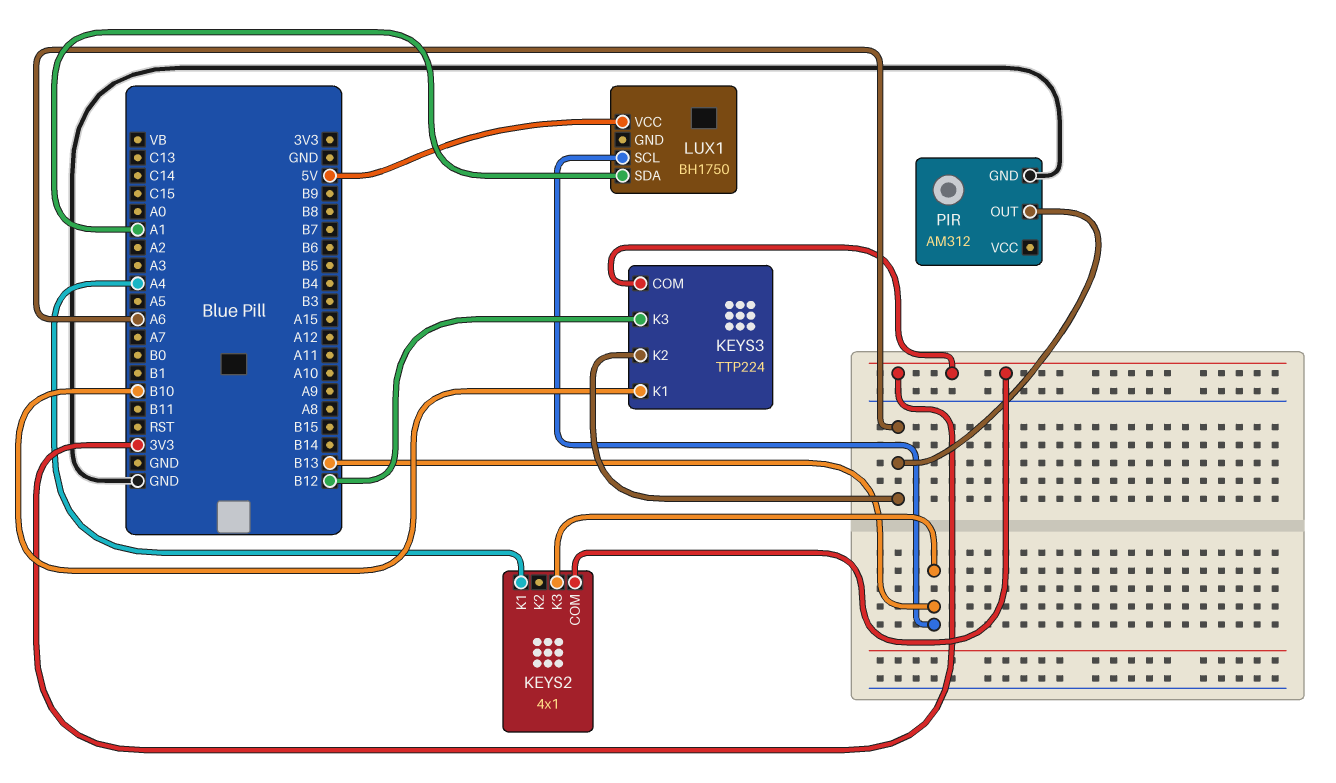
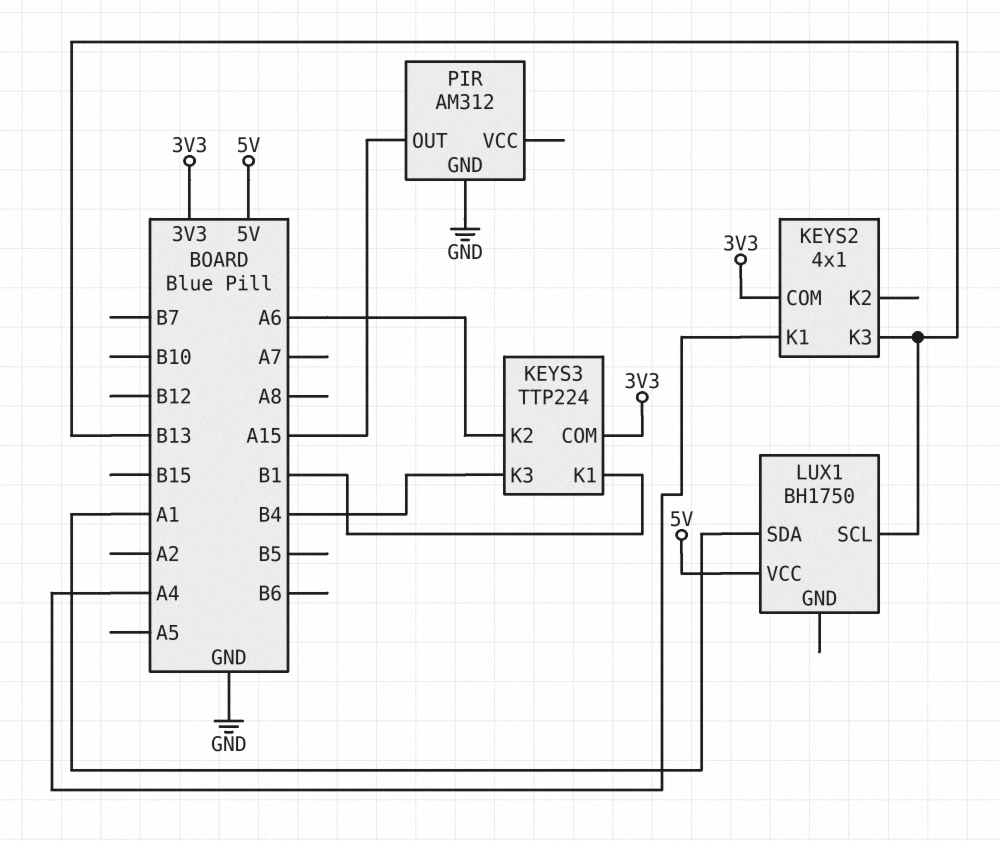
KEYS3 pin K1: B10 -> B1
KEYS3 pin K3: B12 -> B4
PIR pin OUT: A6 -> A15

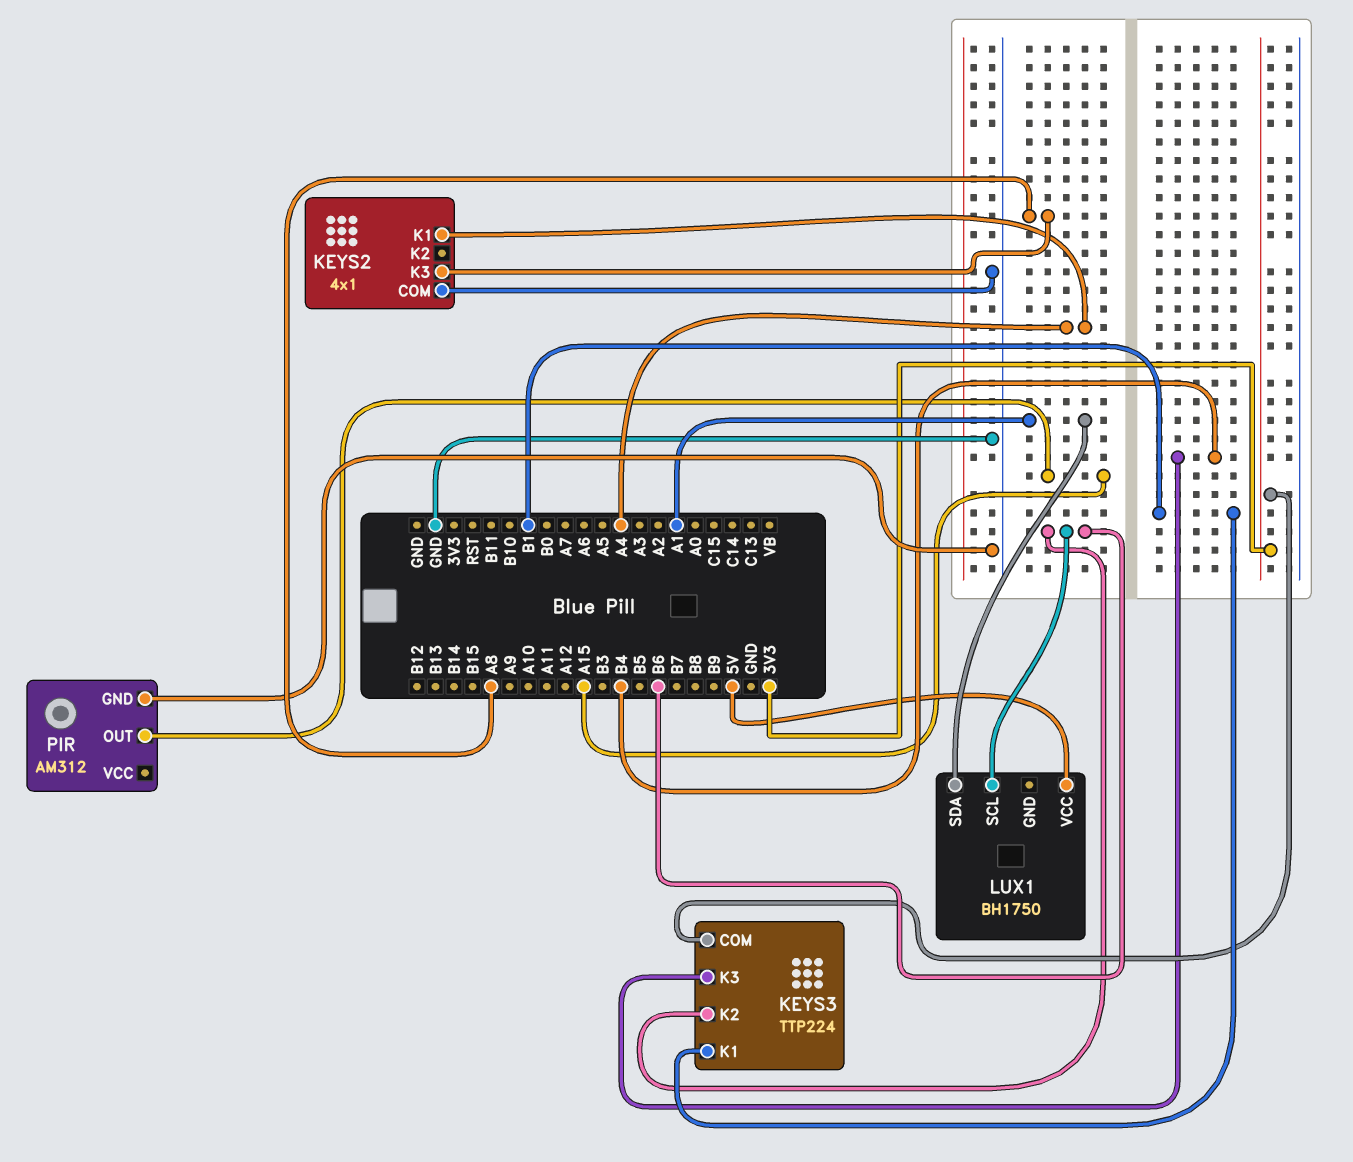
KEYS2 pin COM: 3V3 -> GND
KEYS2 pin K3: B13 -> A8
KEYS3 pin K2: A6 -> B6
LUX1 pin SCL: B13 -> B6

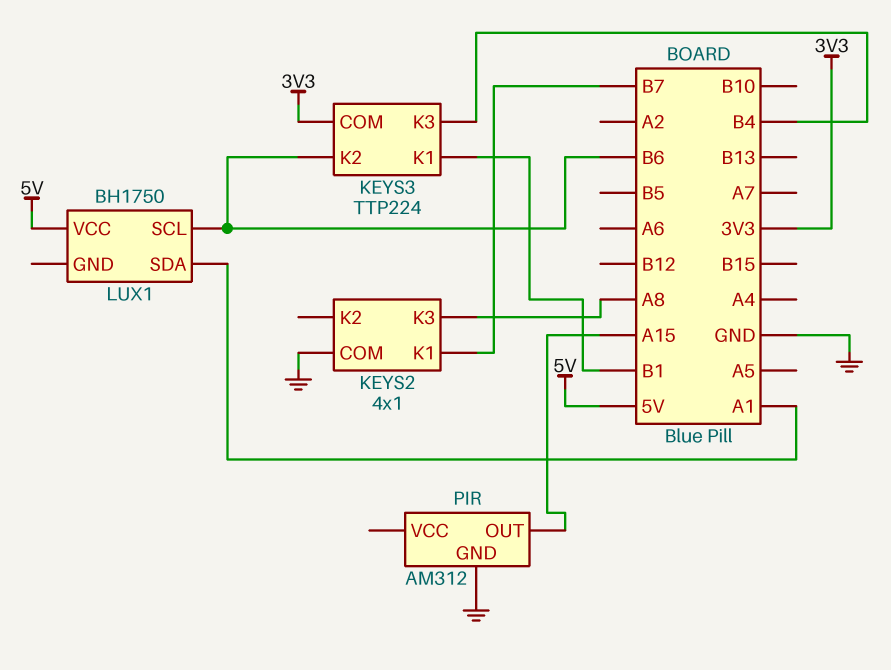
KEYS2 pin K1: A4 -> B7

